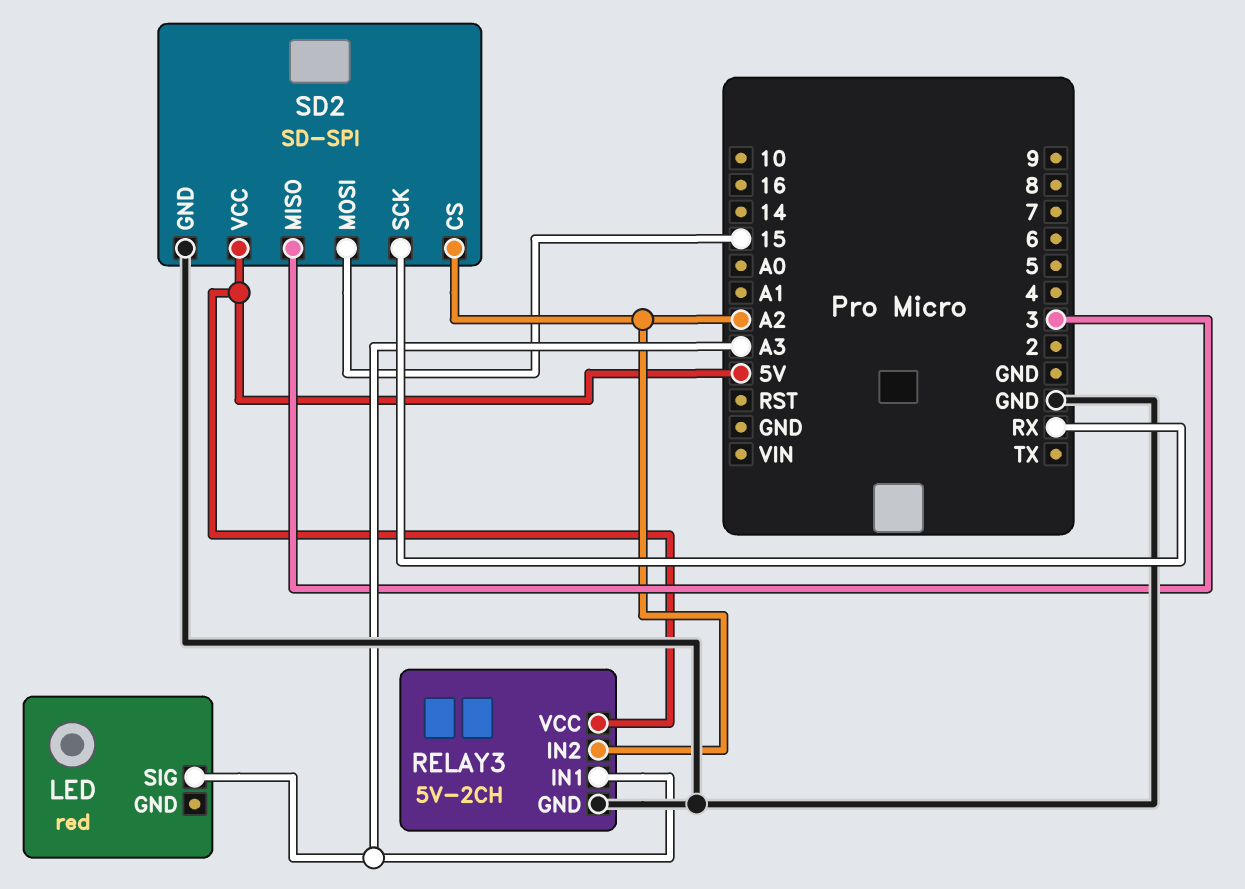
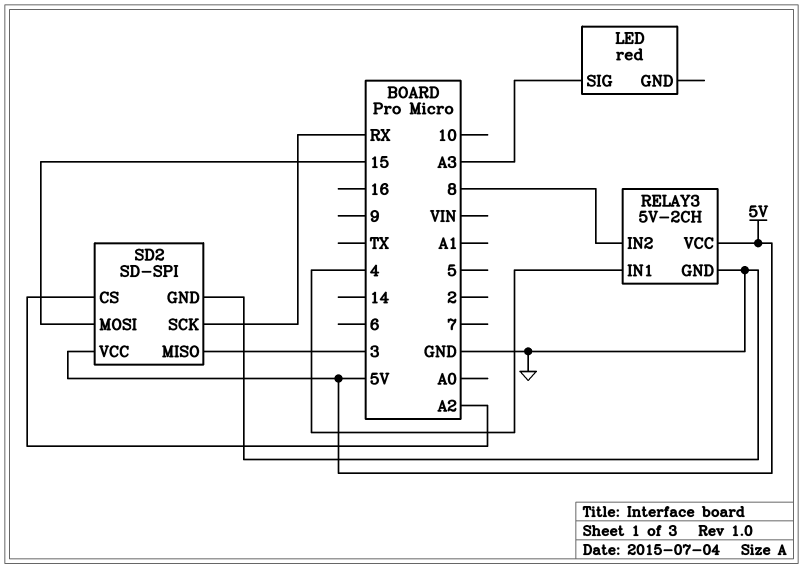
RELAY3 pin IN1: A3 -> 4
RELAY3 pin IN2: A2 -> 8

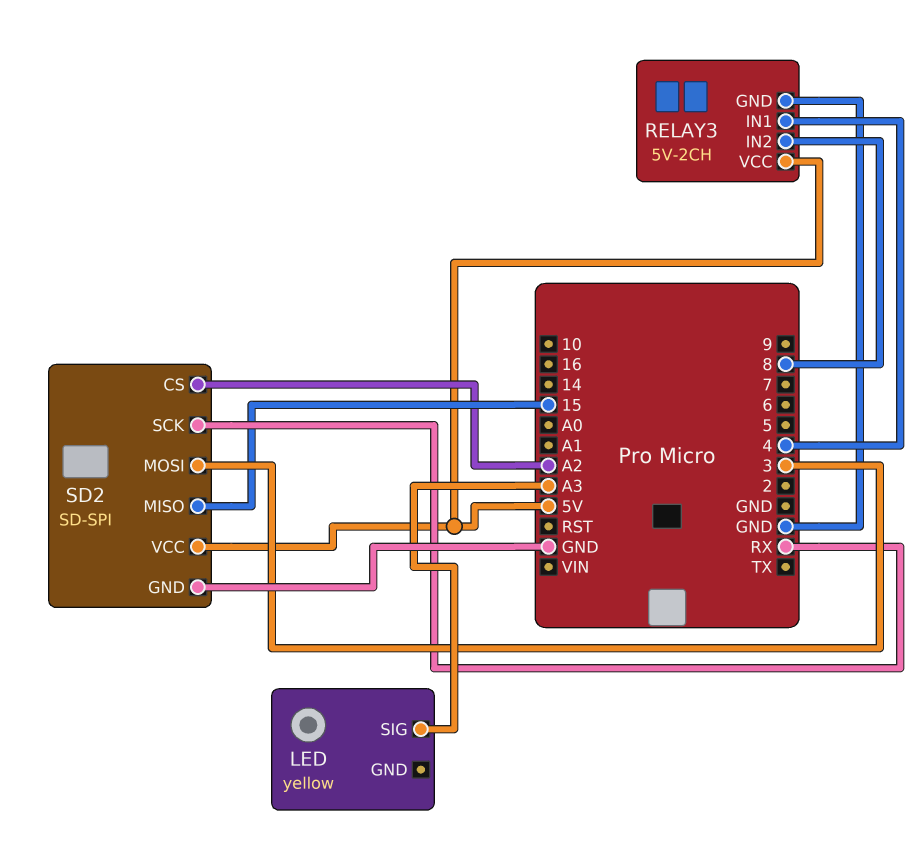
LED: red -> yellow
SD2 pin MISO: 3 -> 15
SD2 pin MOSI: 15 -> 3

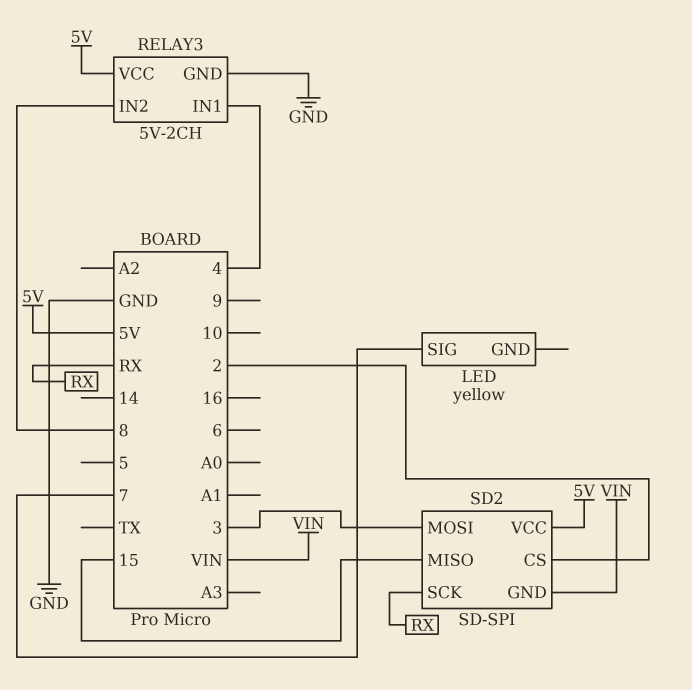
LED pin SIG: A3 -> 7
SD2 pin CS: A2 -> 2
SD2 pin GND: GND -> VIN

